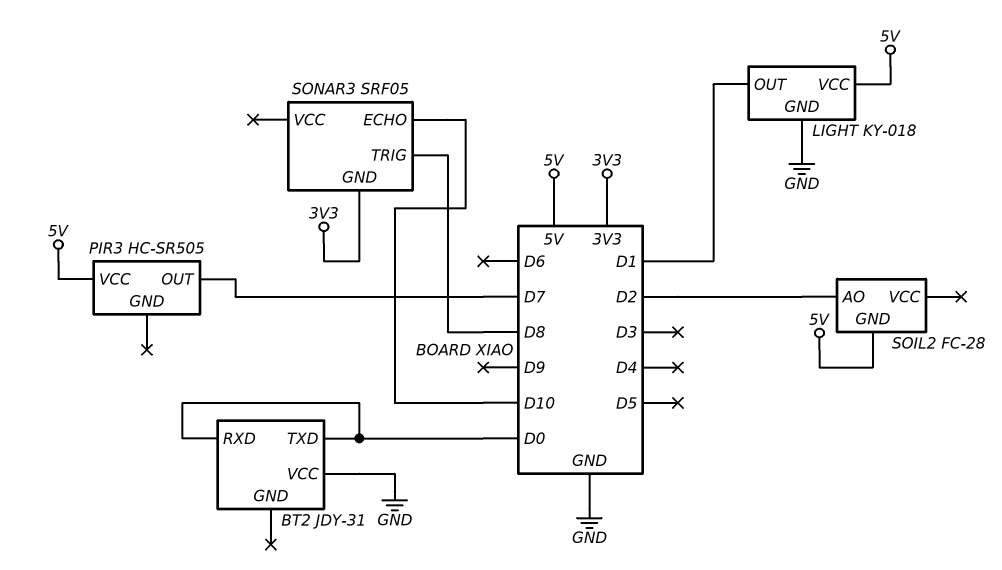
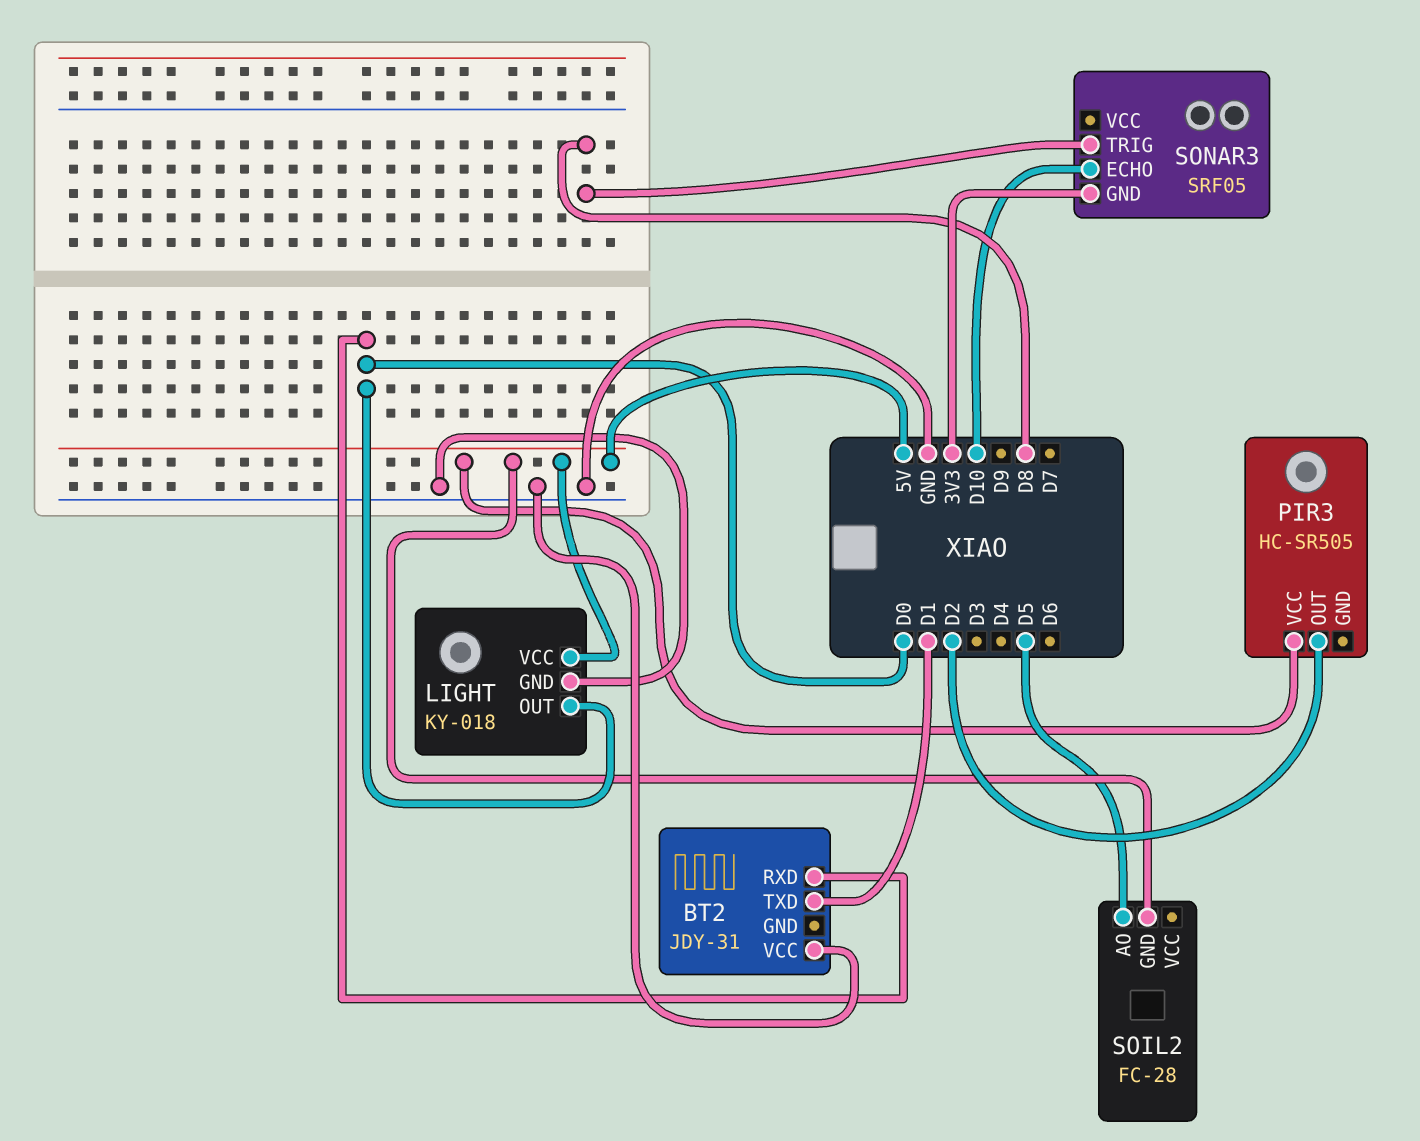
BT2 pin TXD: D0 -> D1
LIGHT pin OUT: D1 -> D0
PIR3 pin OUT: D7 -> D2
SOIL2 pin AO: D2 -> D5

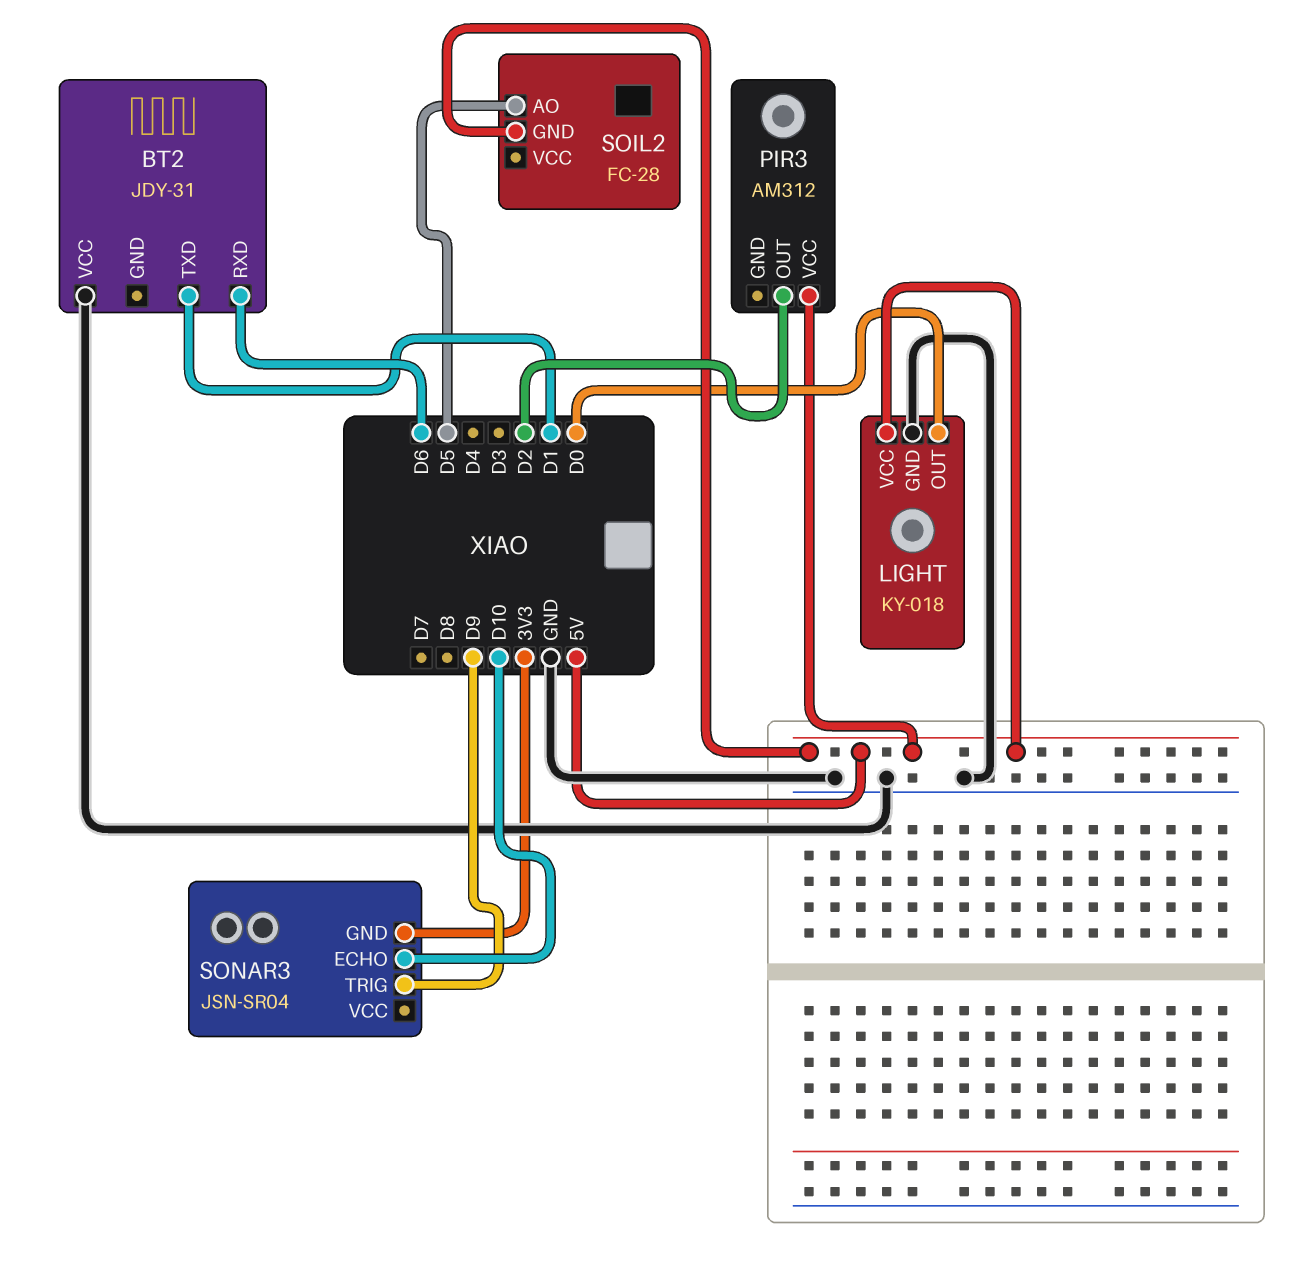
BT2 pin RXD: D0 -> D6
PIR3: HC-SR505 -> AM312
SONAR3: SRF05 -> JSN-SR04
SONAR3 pin TRIG: D8 -> D9

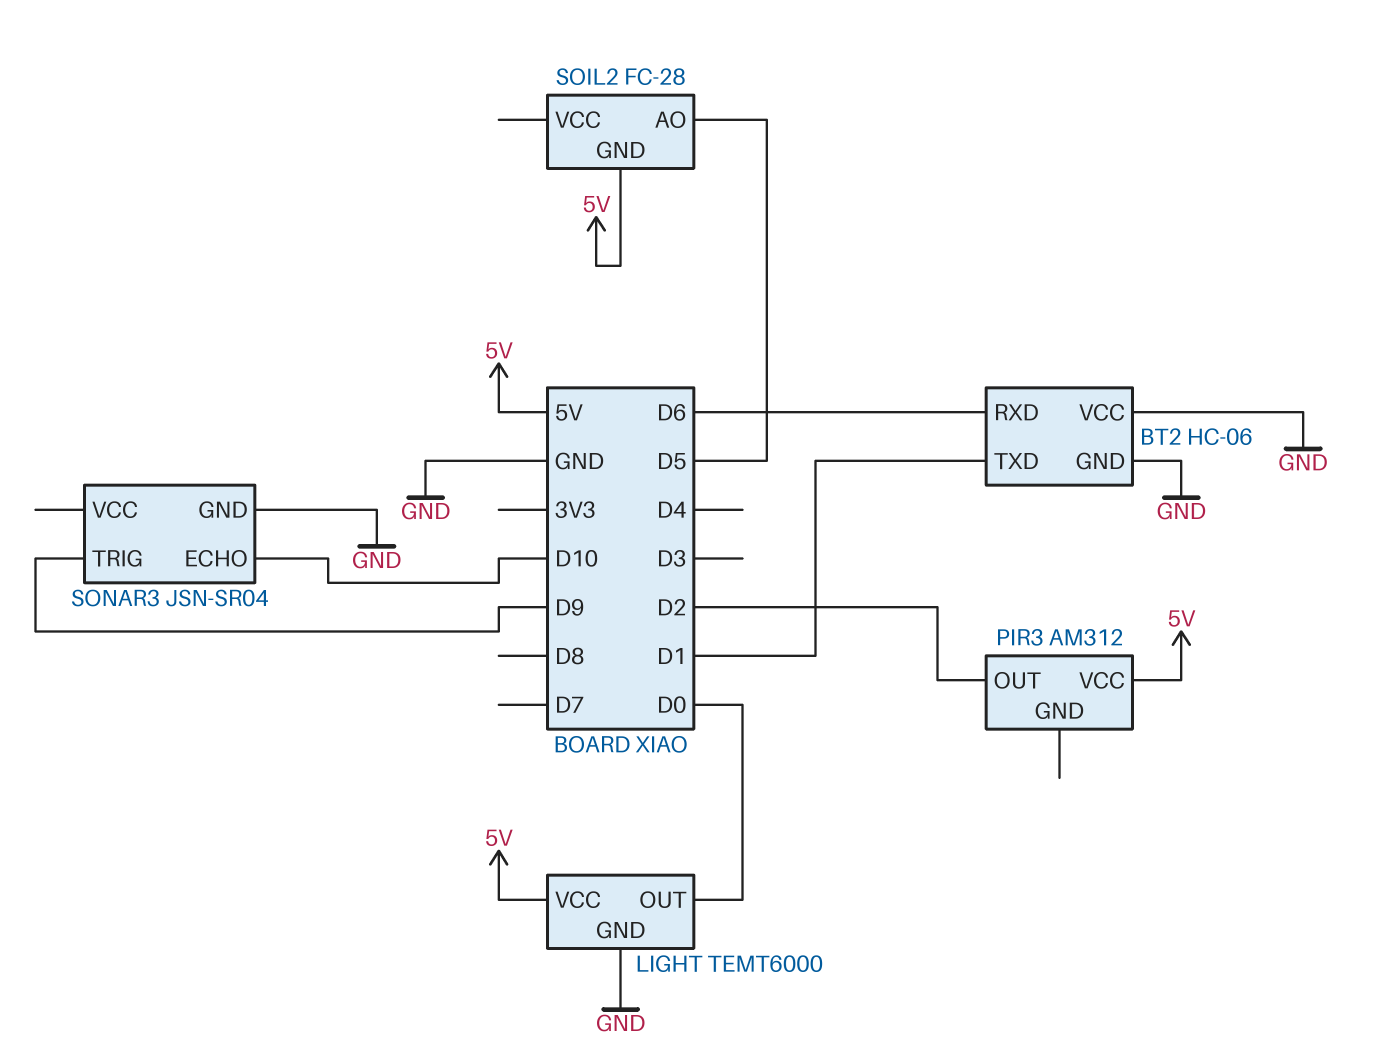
BT2: JDY-31 -> HC-06
BT2 pin GND: none -> GND
LIGHT: KY-018 -> TEMT6000
SONAR3 pin GND: 3V3 -> GND

